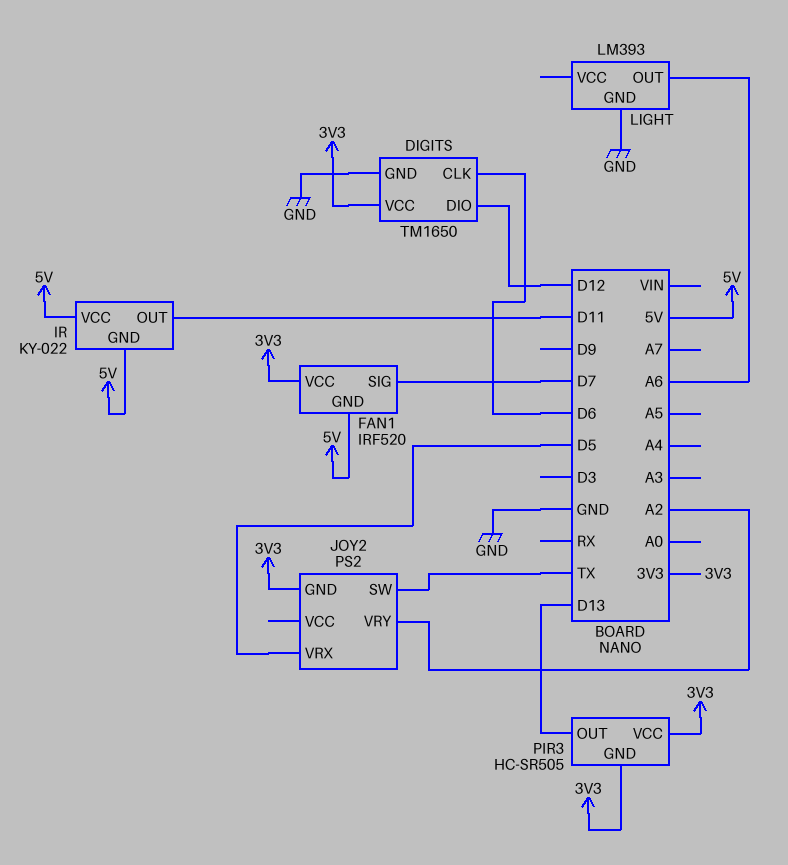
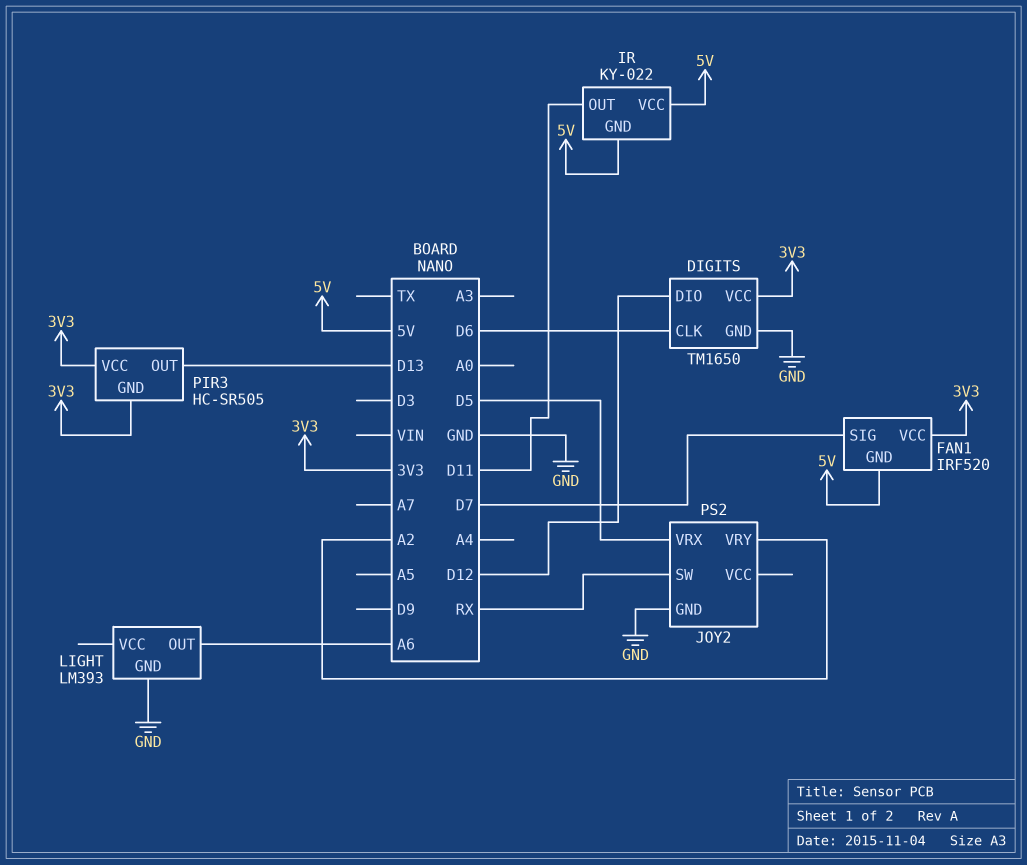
JOY2 pin GND: 3V3 -> GND
JOY2 pin SW: TX -> RX

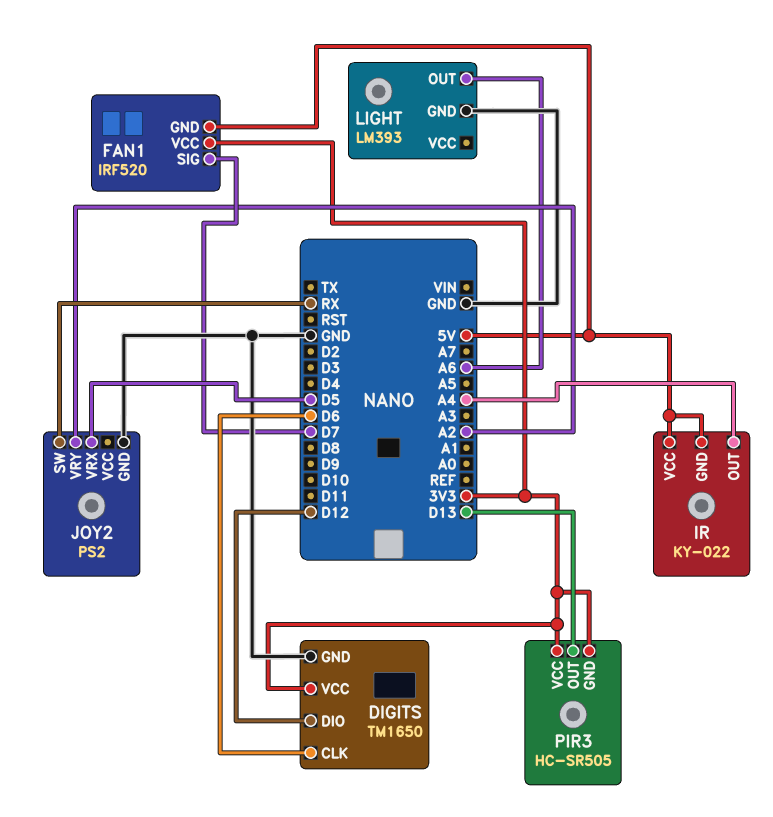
IR pin OUT: D11 -> A4

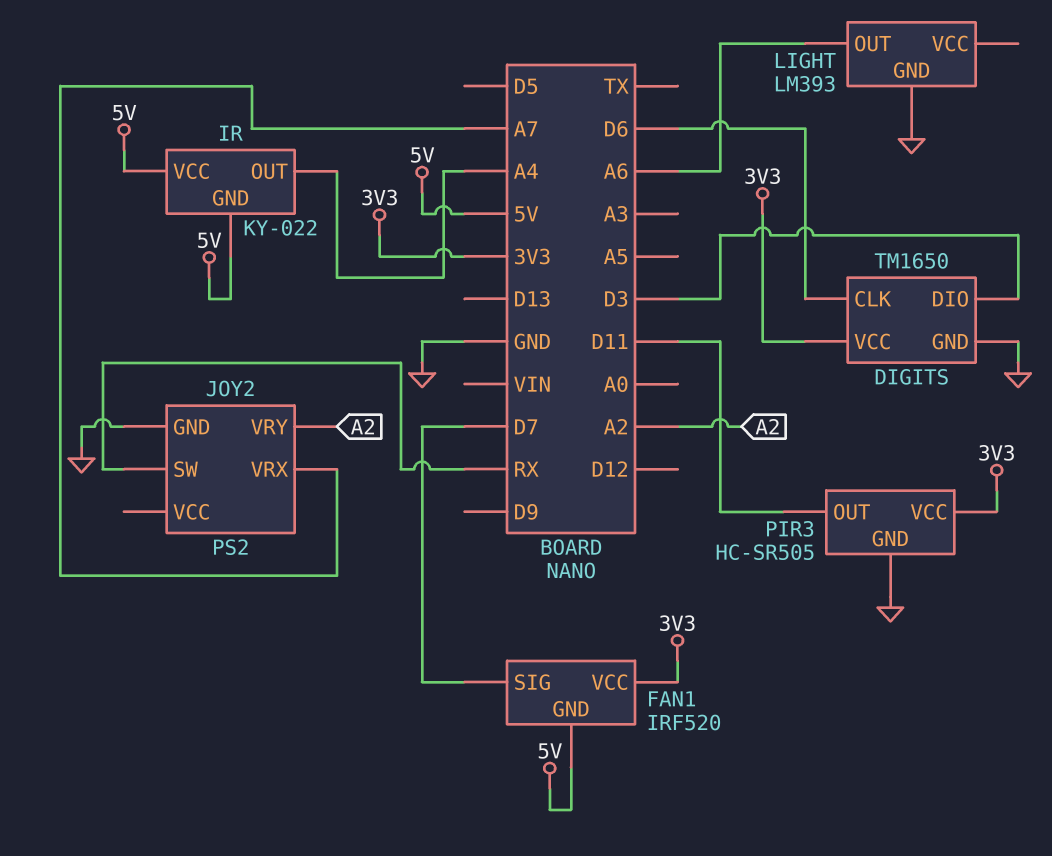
DIGITS pin DIO: D12 -> D3
JOY2 pin VRX: D5 -> A7
PIR3 pin GND: 3V3 -> GND
PIR3 pin OUT: D13 -> D11

